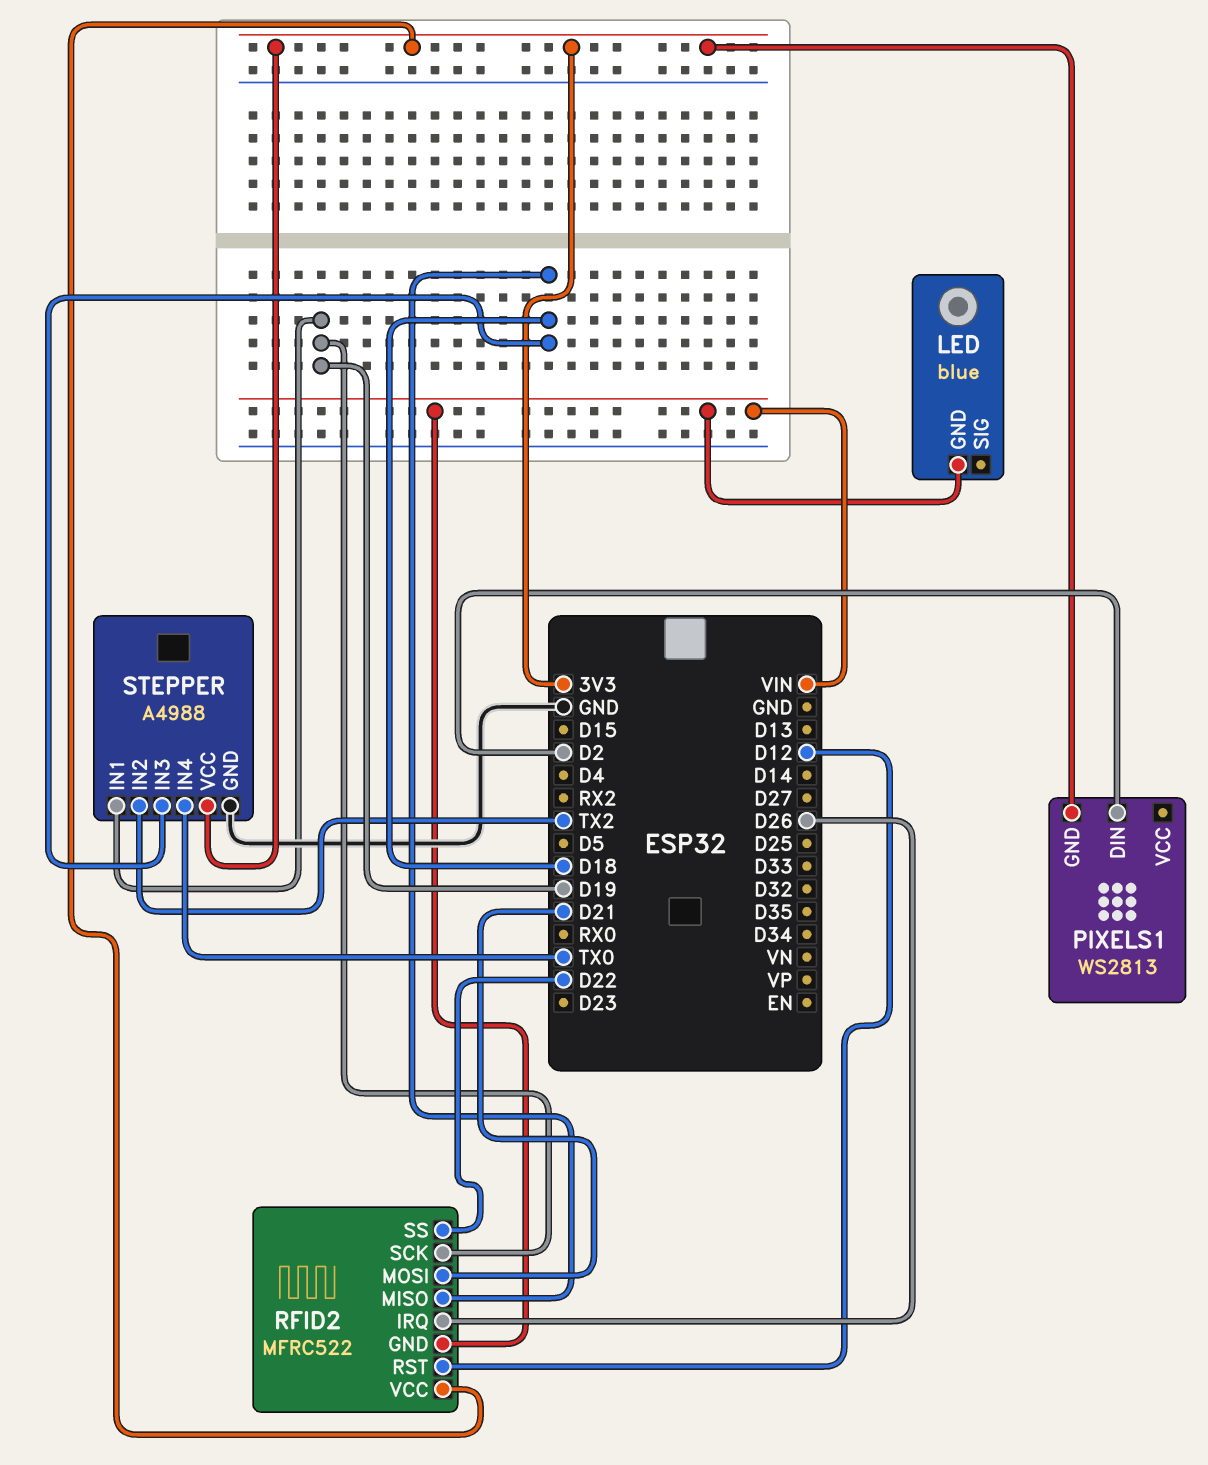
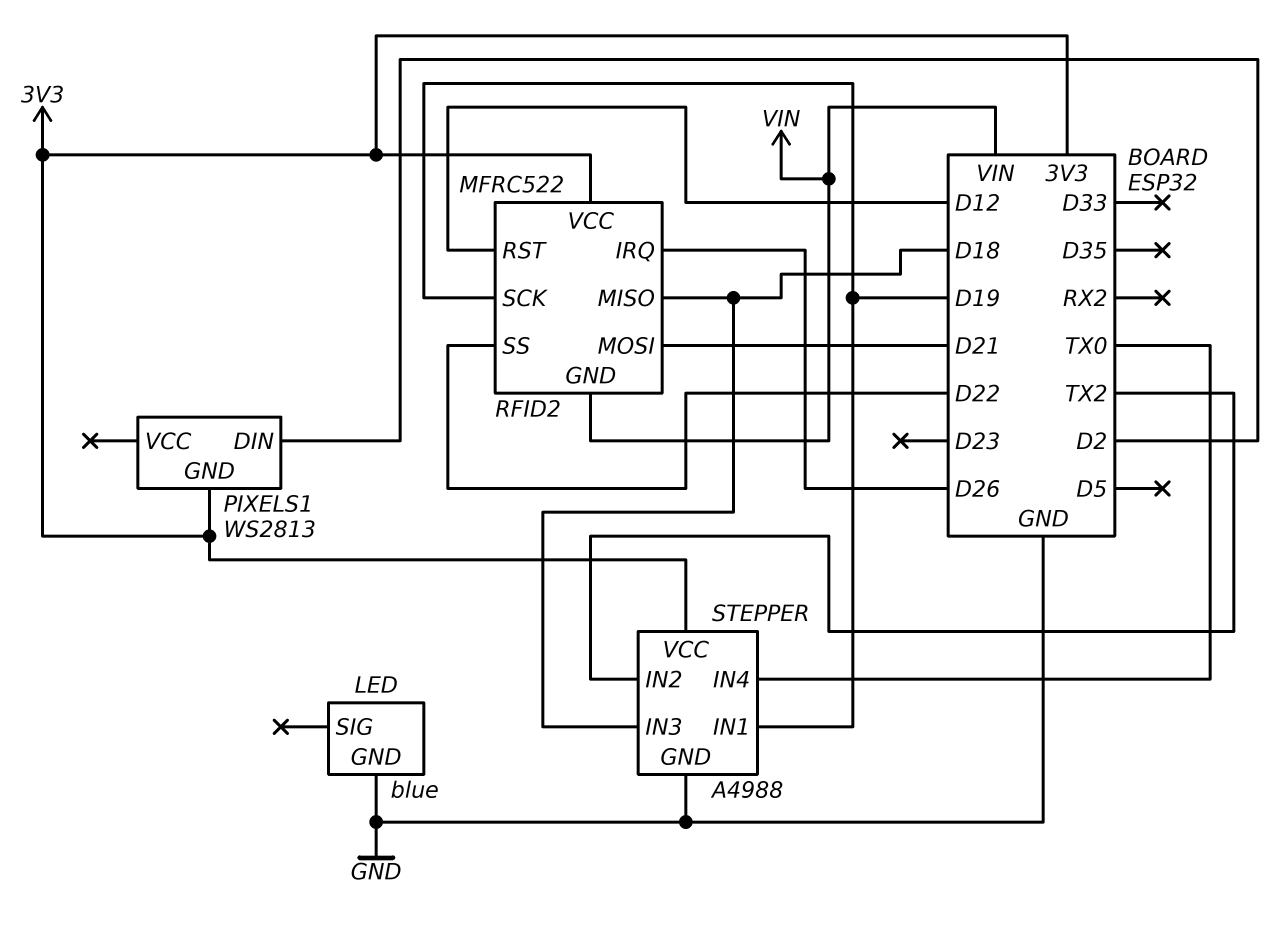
LED pin GND: VIN -> GND

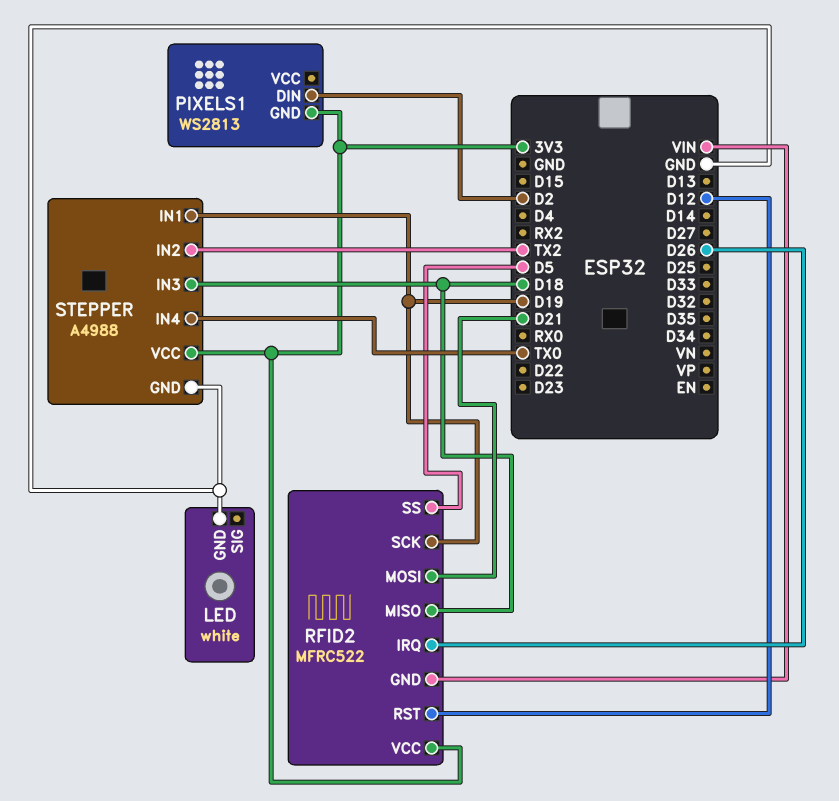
LED: blue -> white
RFID2 pin SS: D22 -> D5

